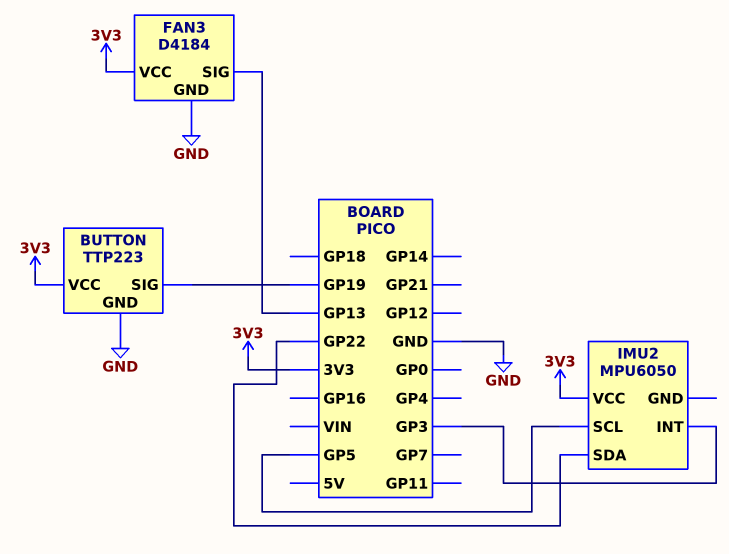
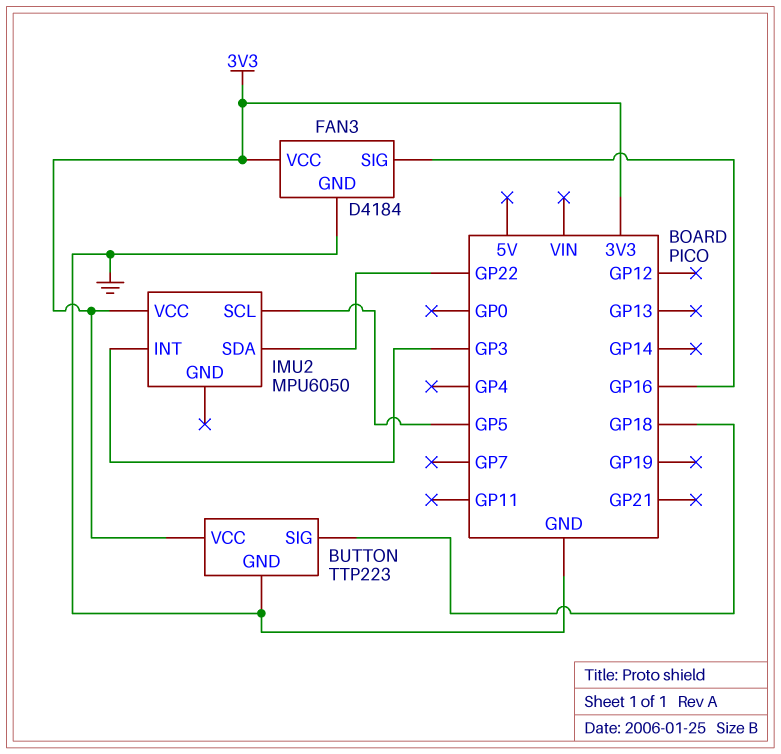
BUTTON pin SIG: GP19 -> GP18
FAN3 pin SIG: GP13 -> GP16

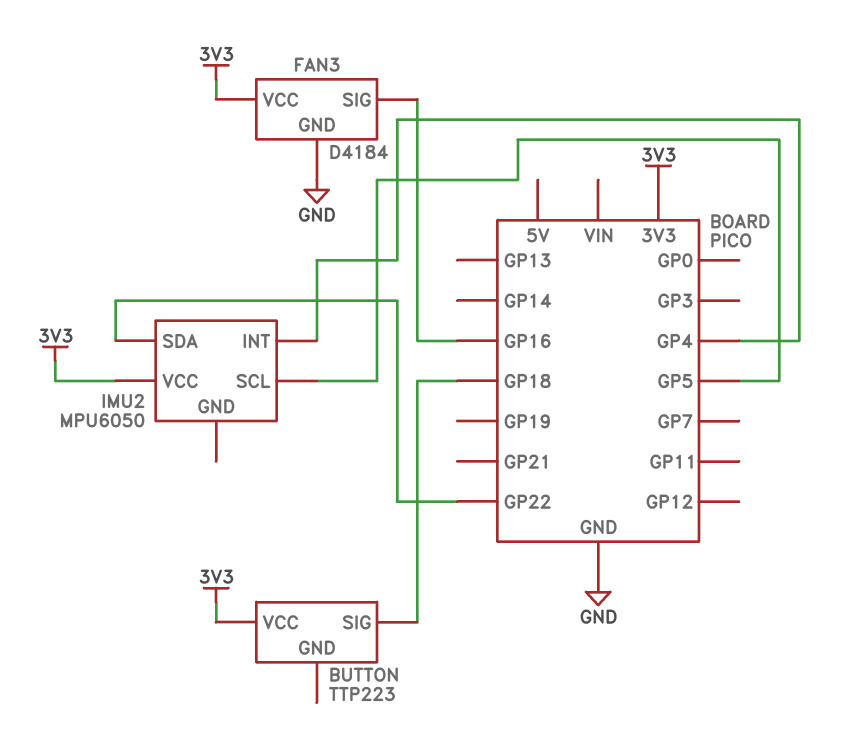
BUTTON pin GND: GND -> none
IMU2 pin INT: GP3 -> GP4

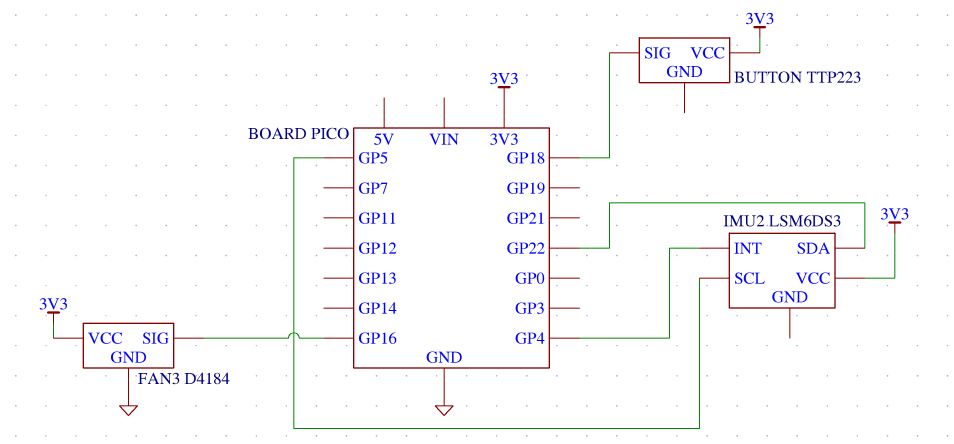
IMU2: MPU6050 -> LSM6DS3

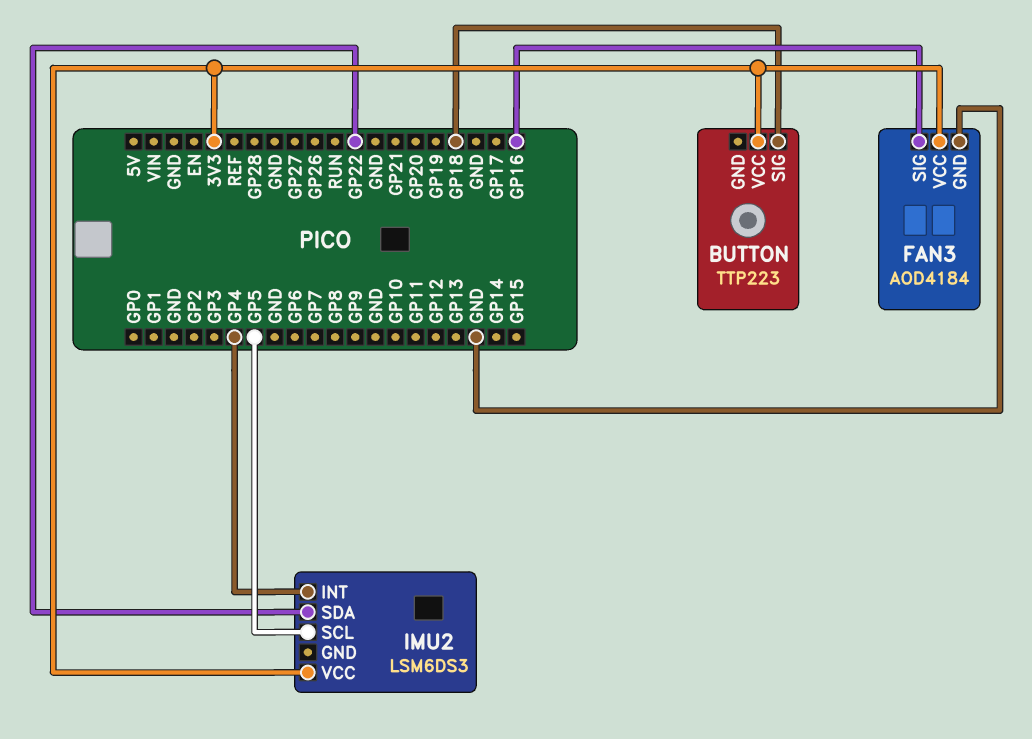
FAN3: D4184 -> AOD4184

